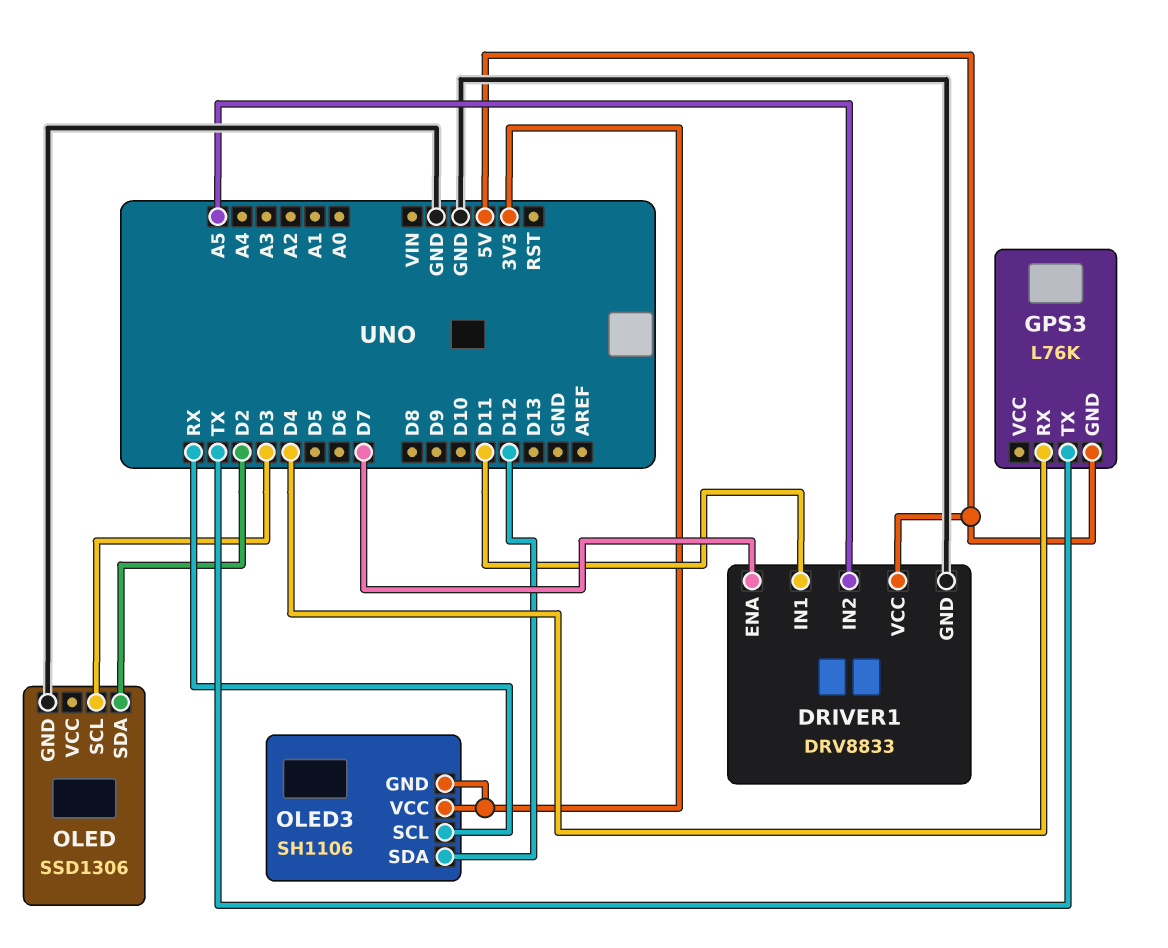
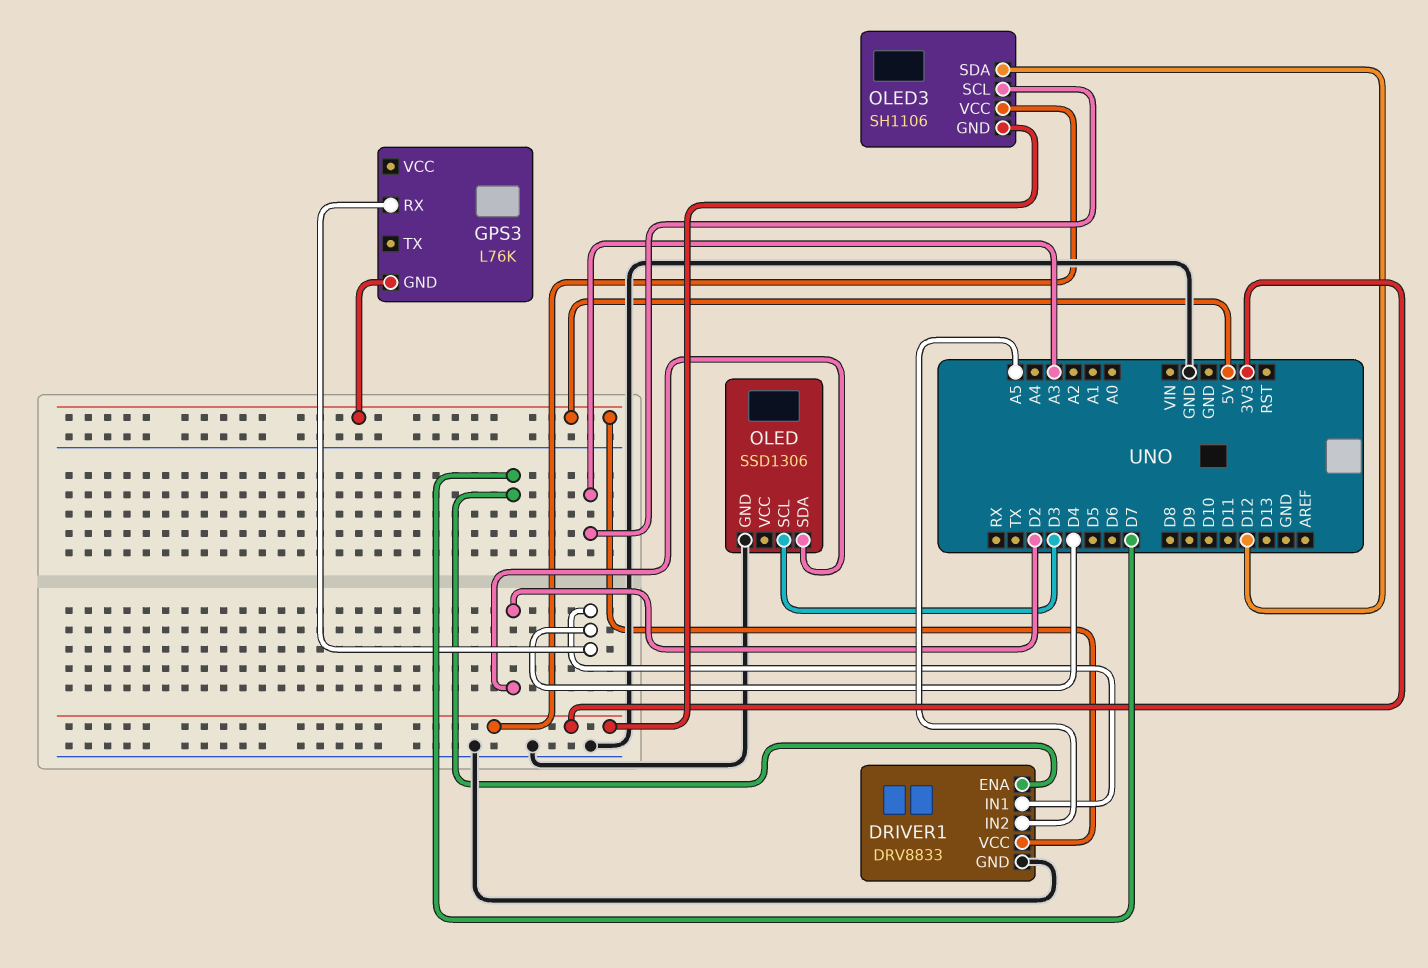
DRIVER1 pin IN1: D11 -> D4
GPS3 pin TX: TX -> none
OLED3 pin SCL: RX -> A3

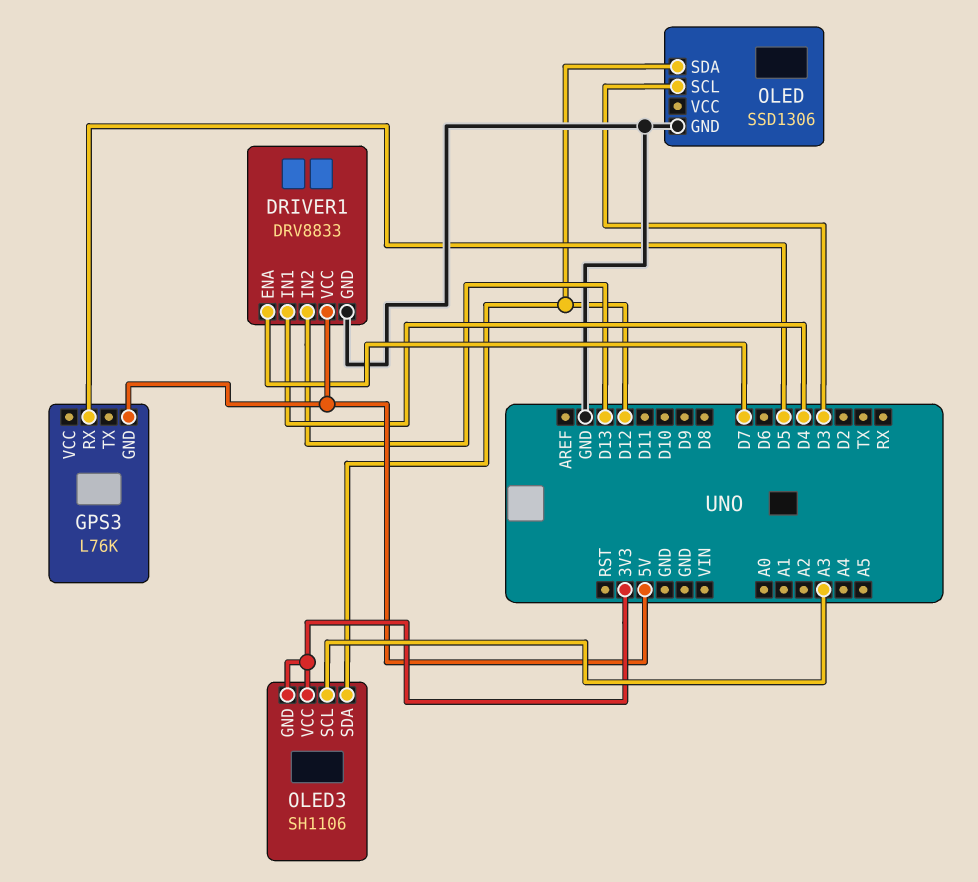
DRIVER1 pin IN2: A5 -> D13
GPS3 pin RX: D4 -> D5
OLED pin SDA: D2 -> D12

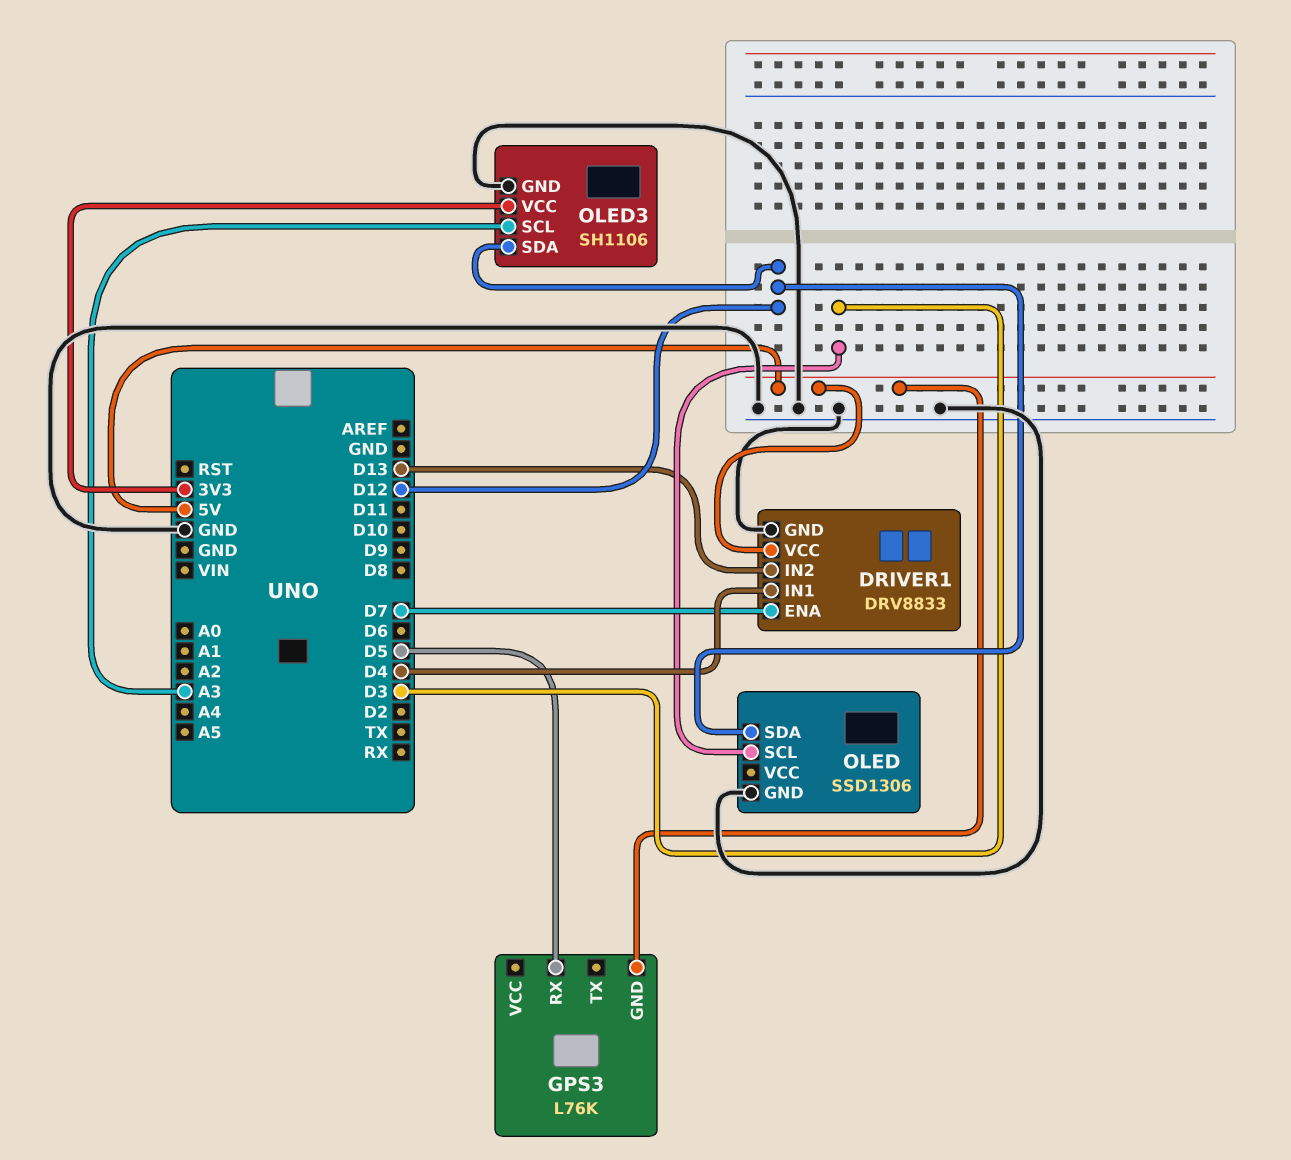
OLED3 pin GND: 3V3 -> GND

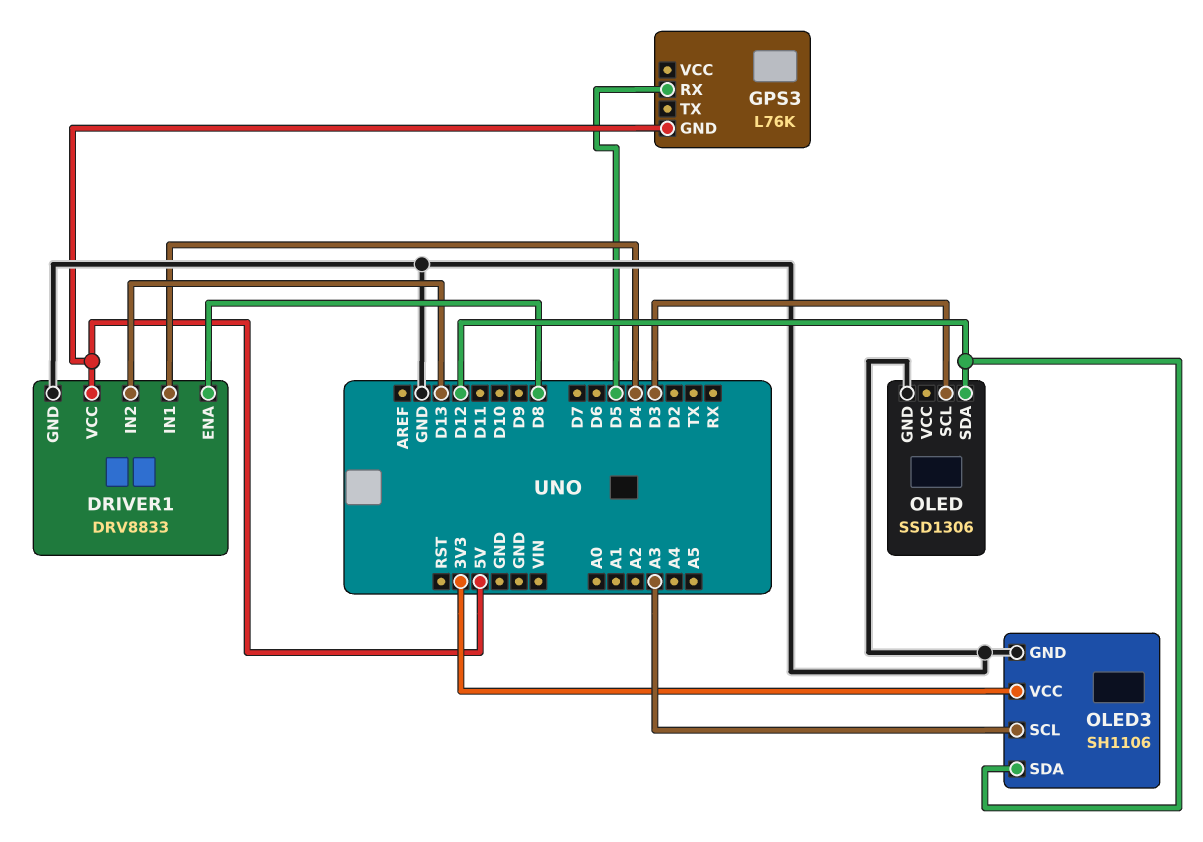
DRIVER1 pin ENA: D7 -> D8

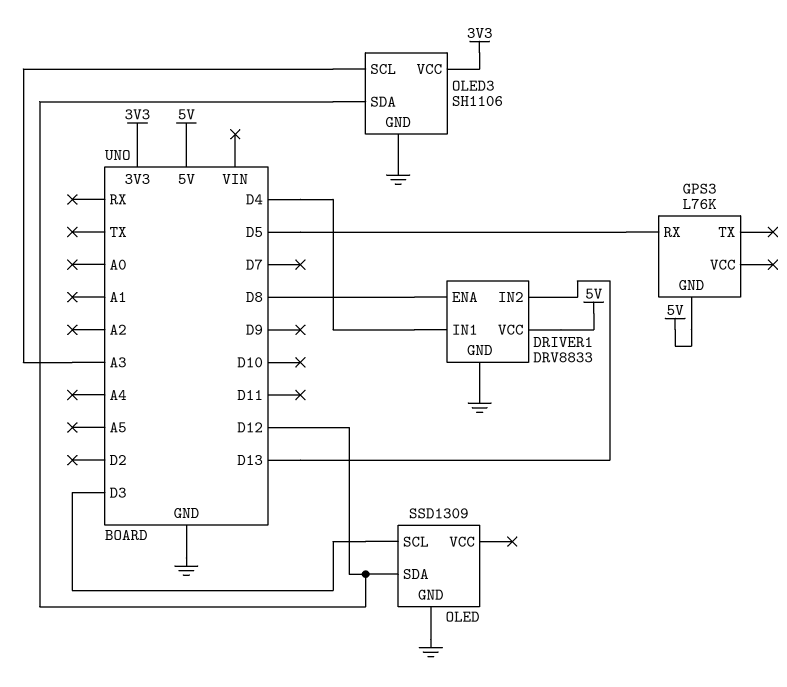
OLED: SSD1306 -> SSD1309

